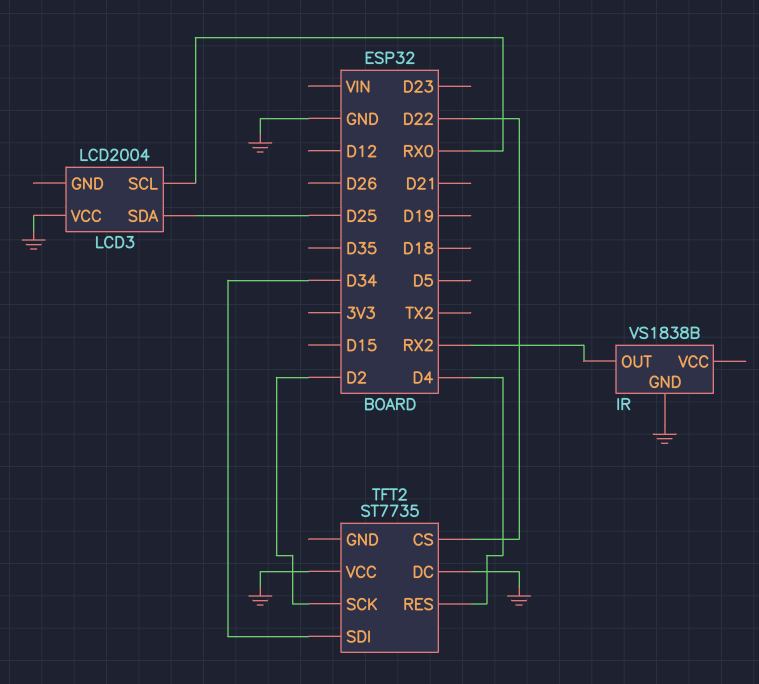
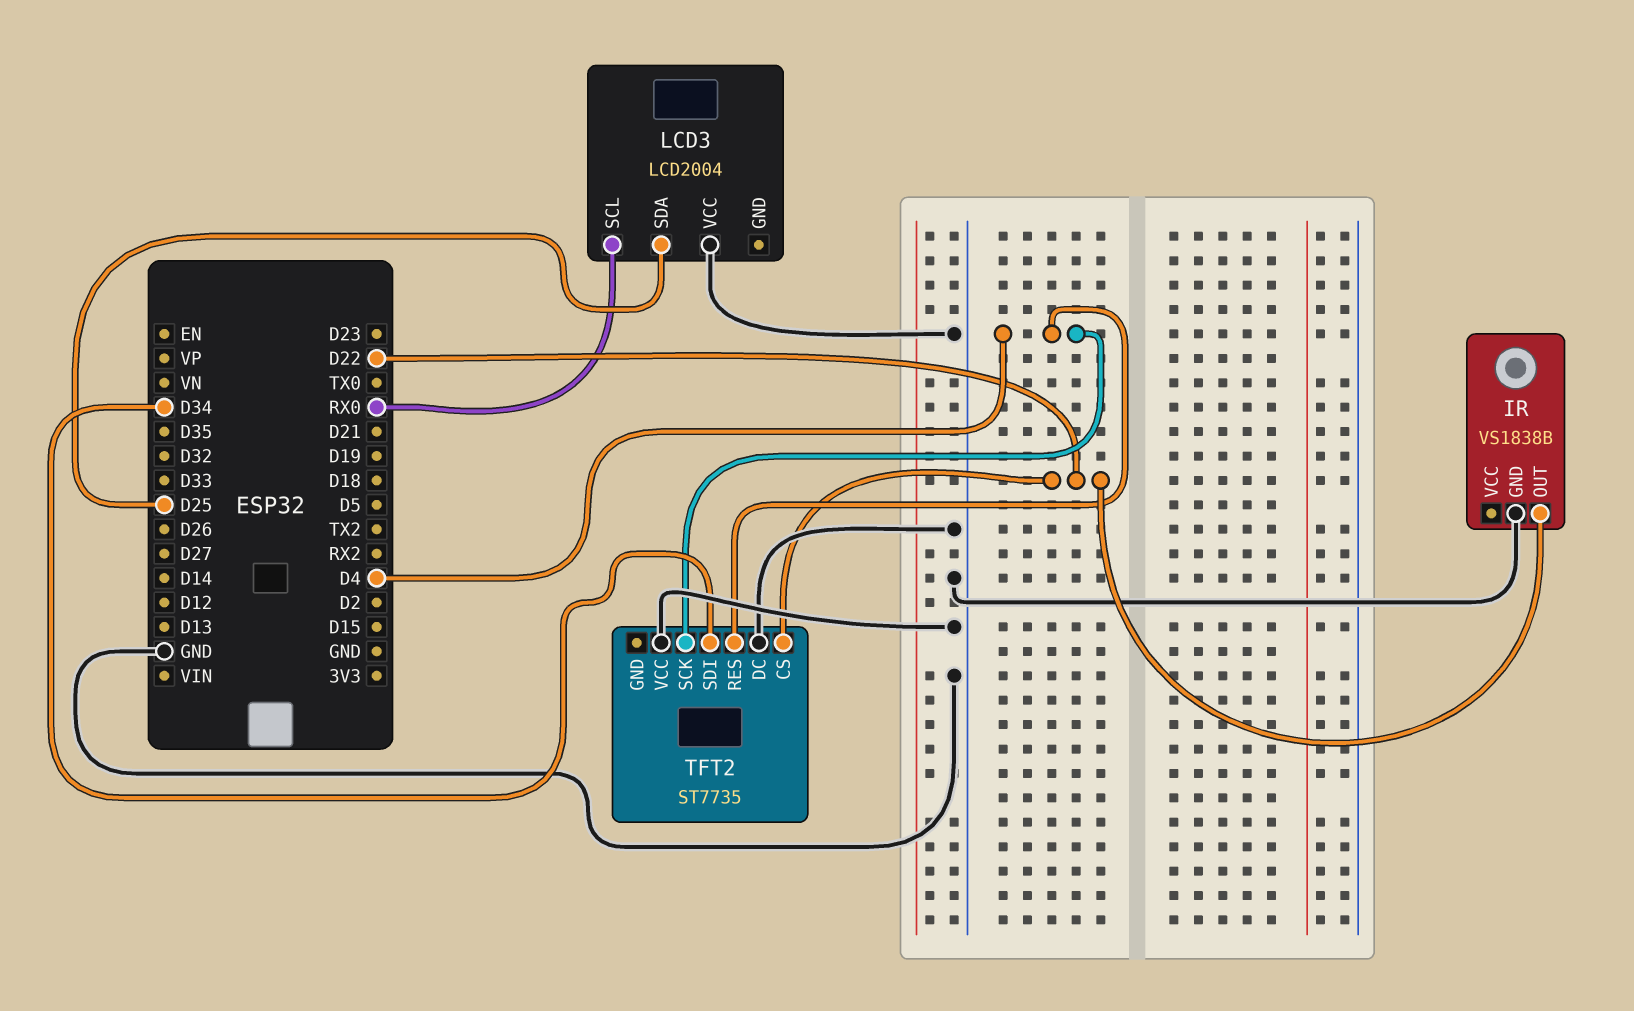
IR pin OUT: RX2 -> D22
TFT2 pin SCK: D2 -> D4

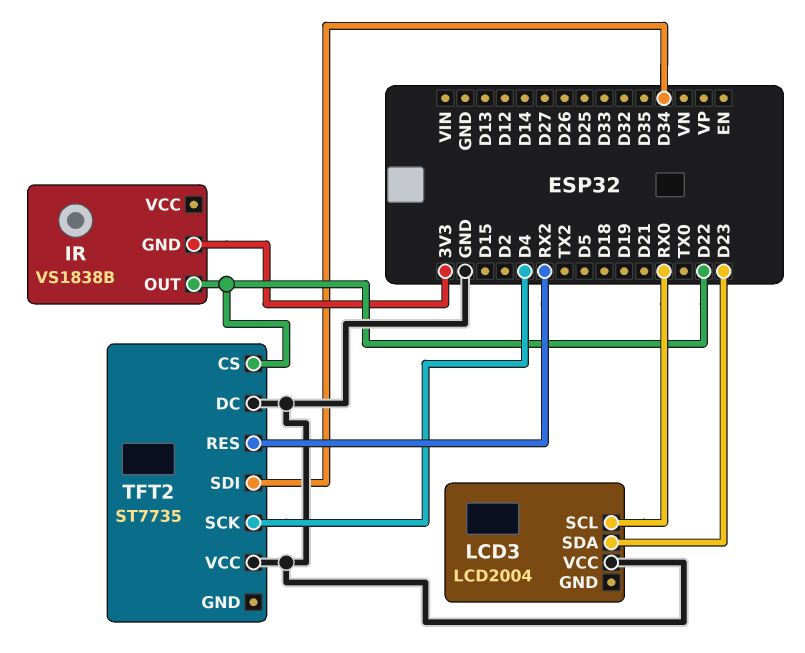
IR pin GND: GND -> 3V3
LCD3 pin SDA: D25 -> D23
TFT2 pin RES: D4 -> RX2

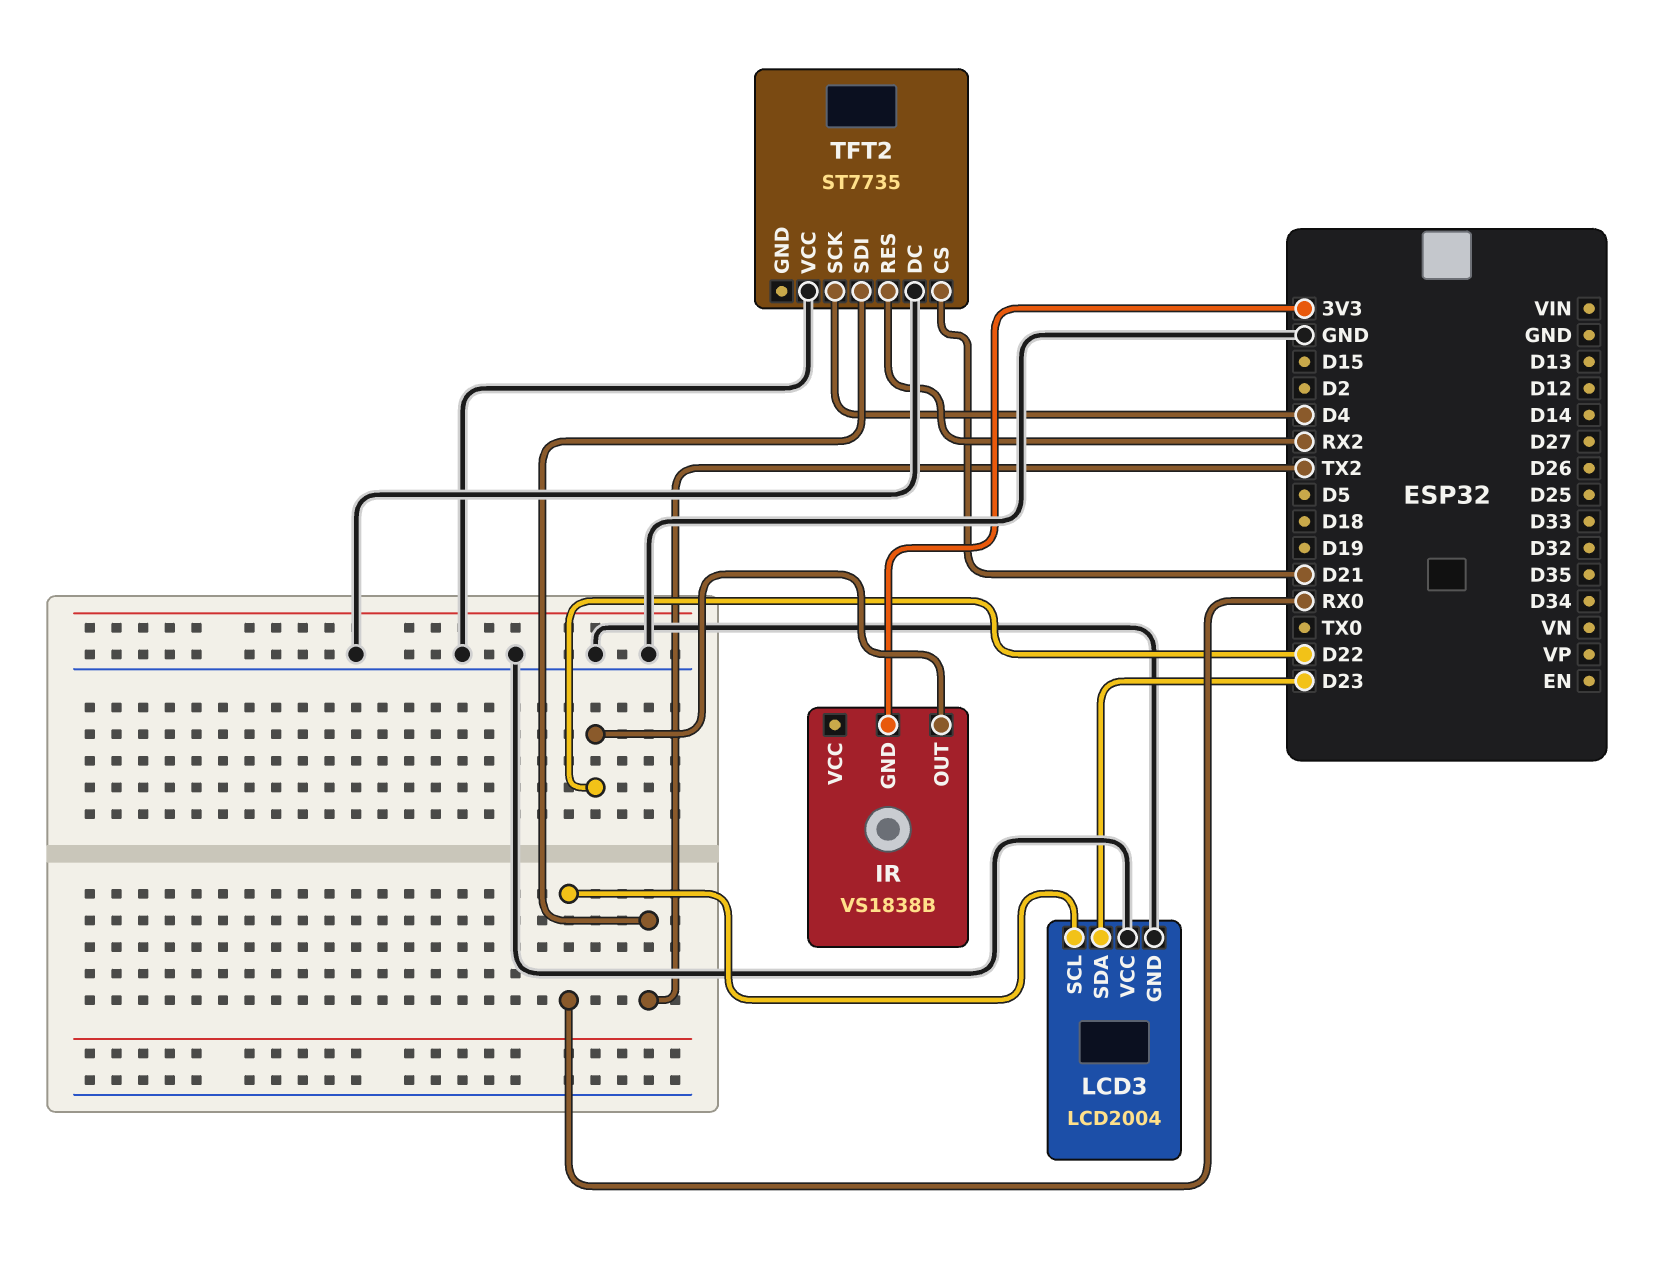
LCD3 pin GND: none -> GND
TFT2 pin CS: D22 -> D21
TFT2 pin SDI: D34 -> TX2

